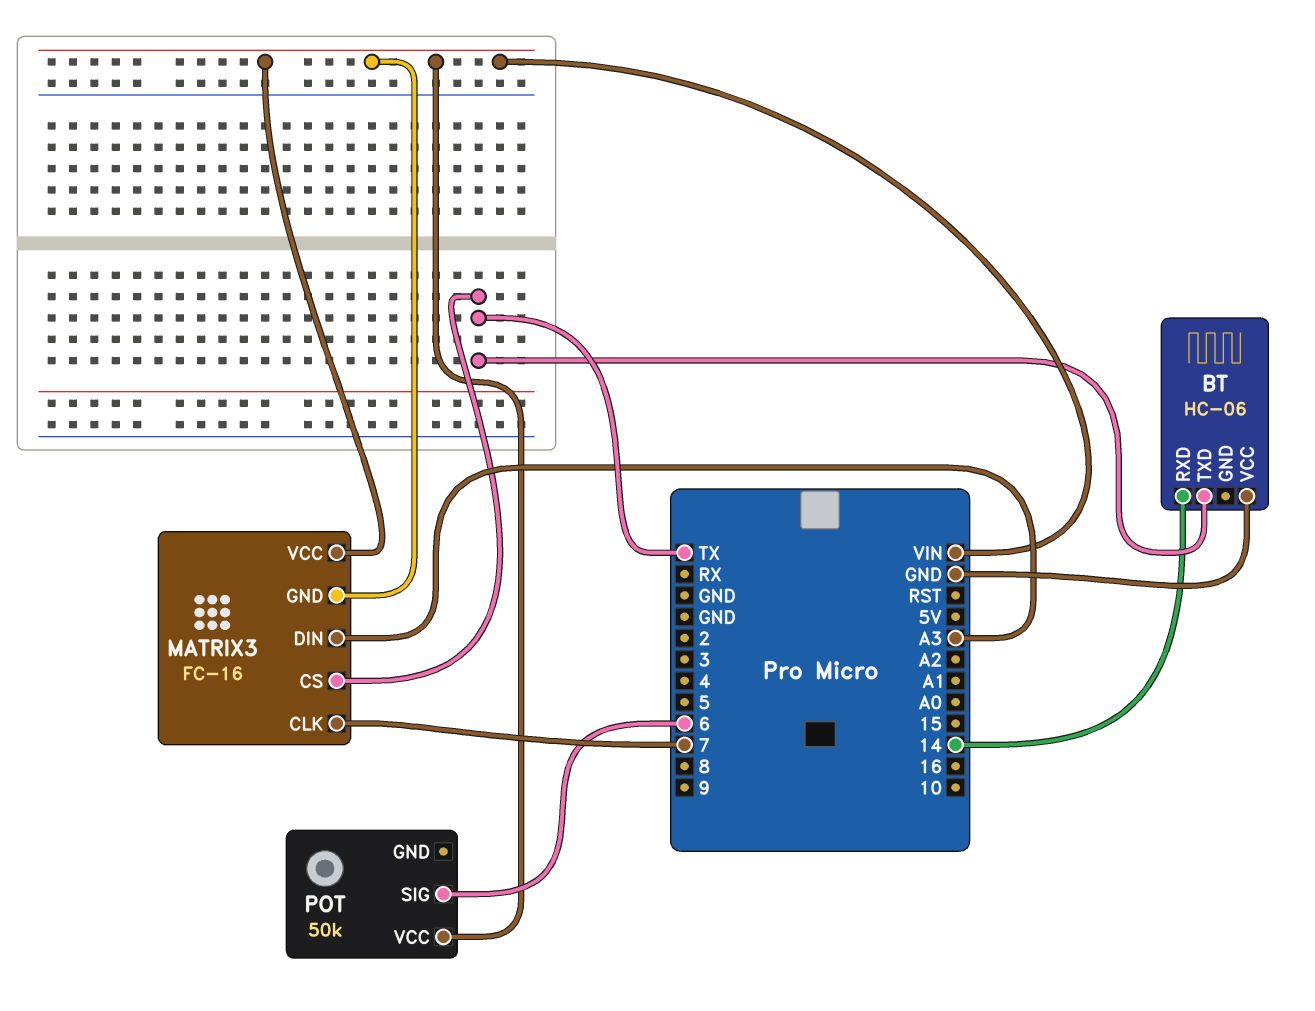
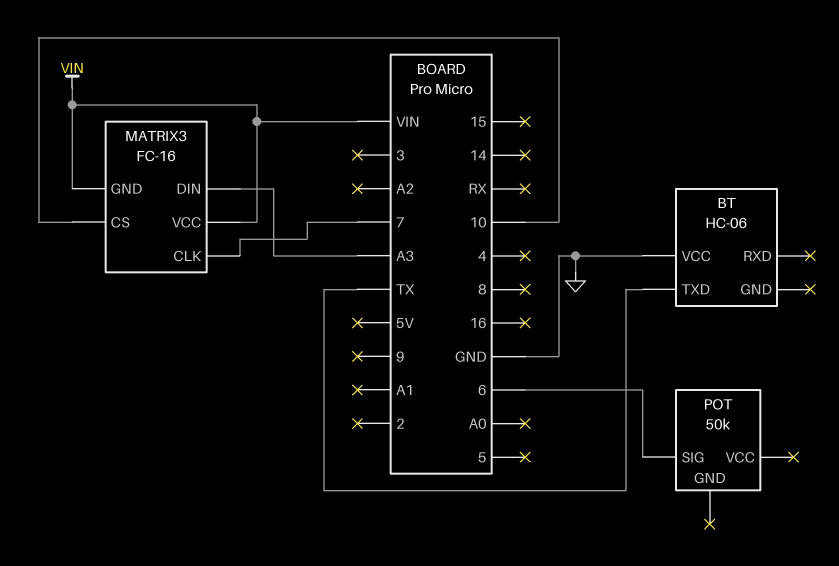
BT pin RXD: 14 -> none
MATRIX3 pin CS: TX -> 10
POT pin VCC: VIN -> none

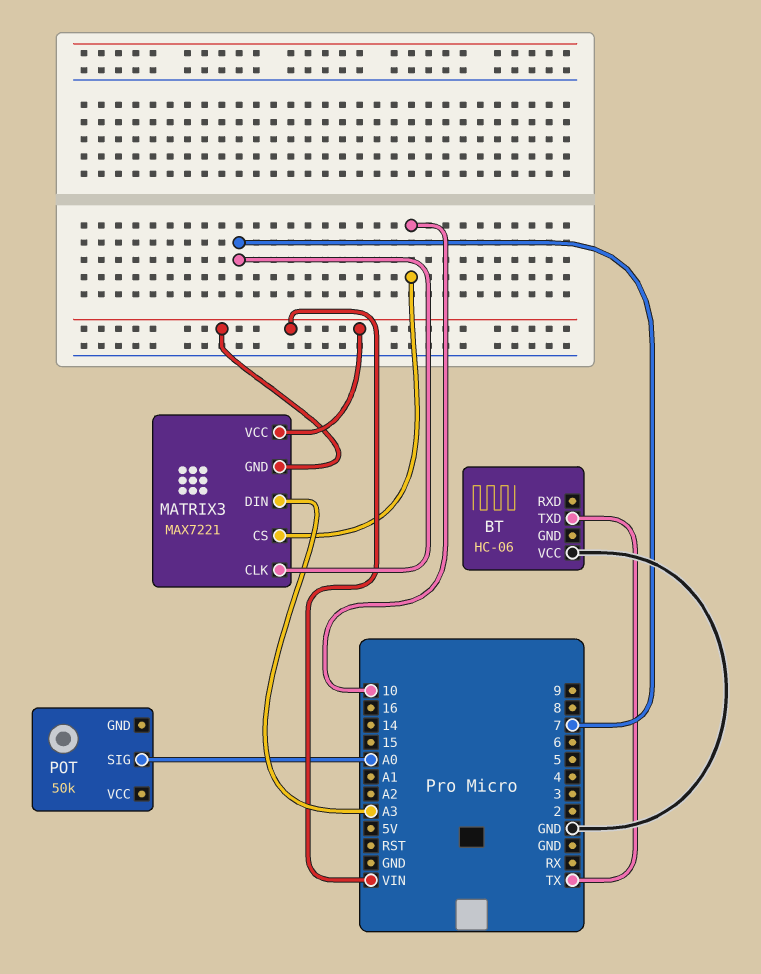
MATRIX3: FC-16 -> MAX7221
POT pin SIG: 6 -> A0

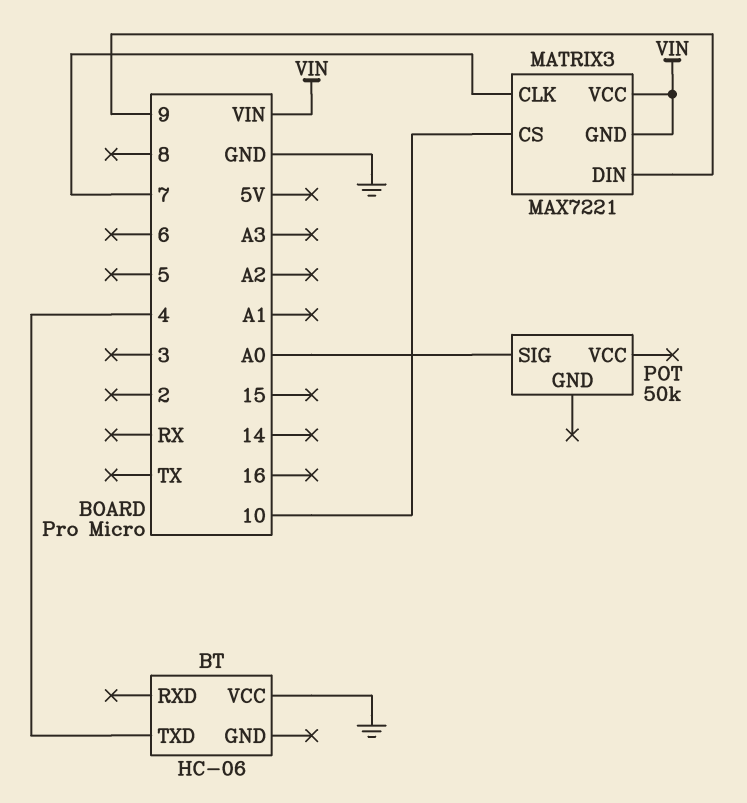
BT pin TXD: TX -> 4
MATRIX3 pin DIN: A3 -> 9

